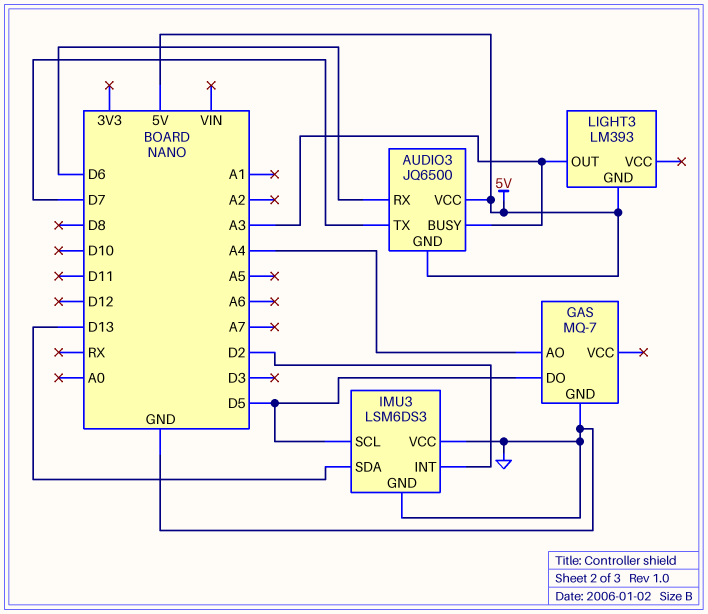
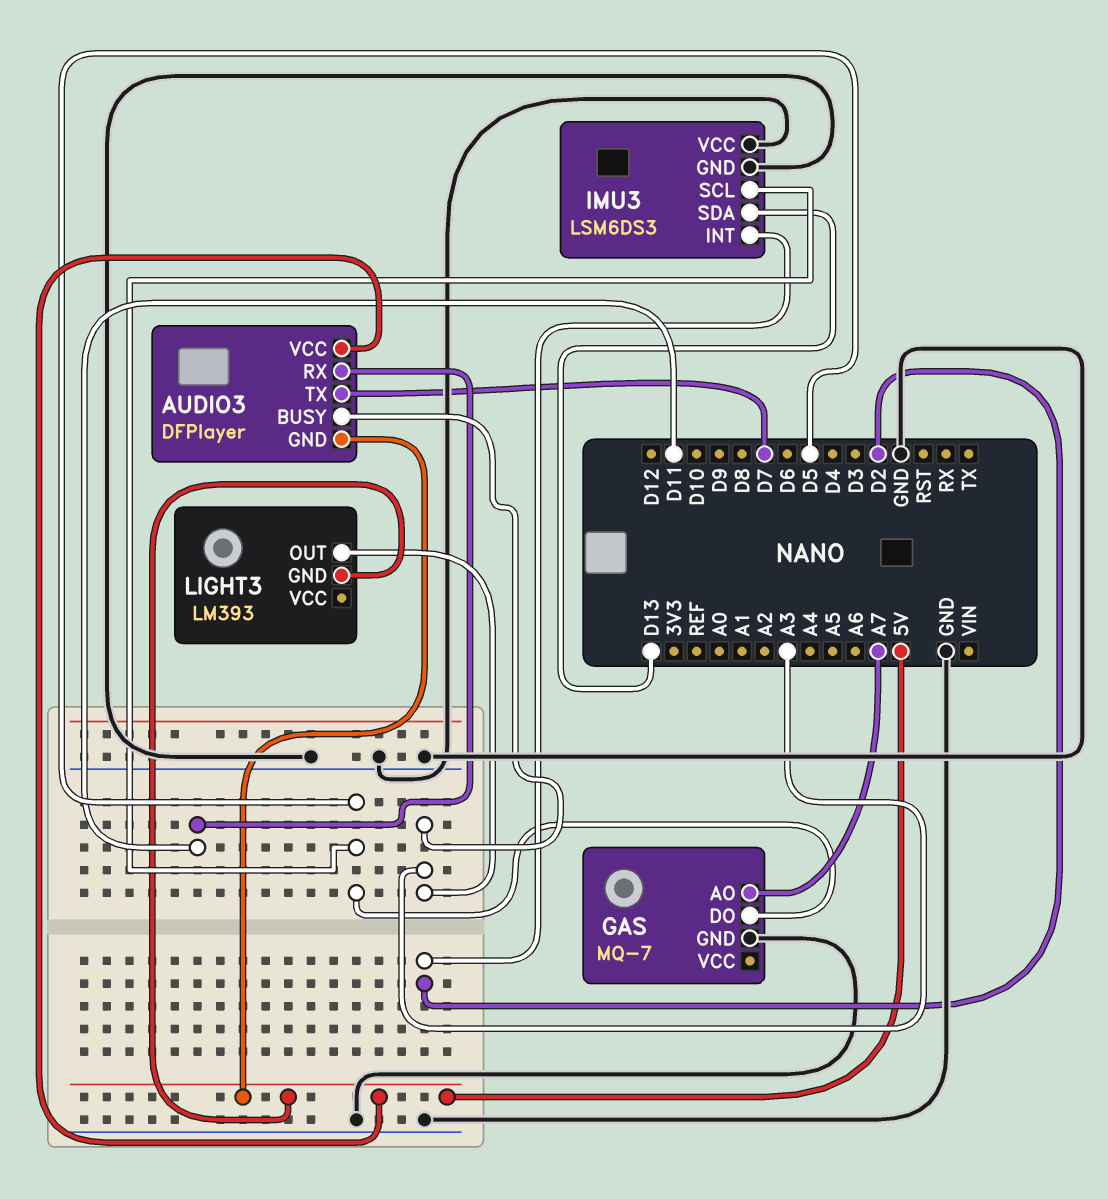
AUDIO3: JQ6500 -> DFPlayer
AUDIO3 pin RX: D6 -> D11
GAS pin AO: A4 -> A7

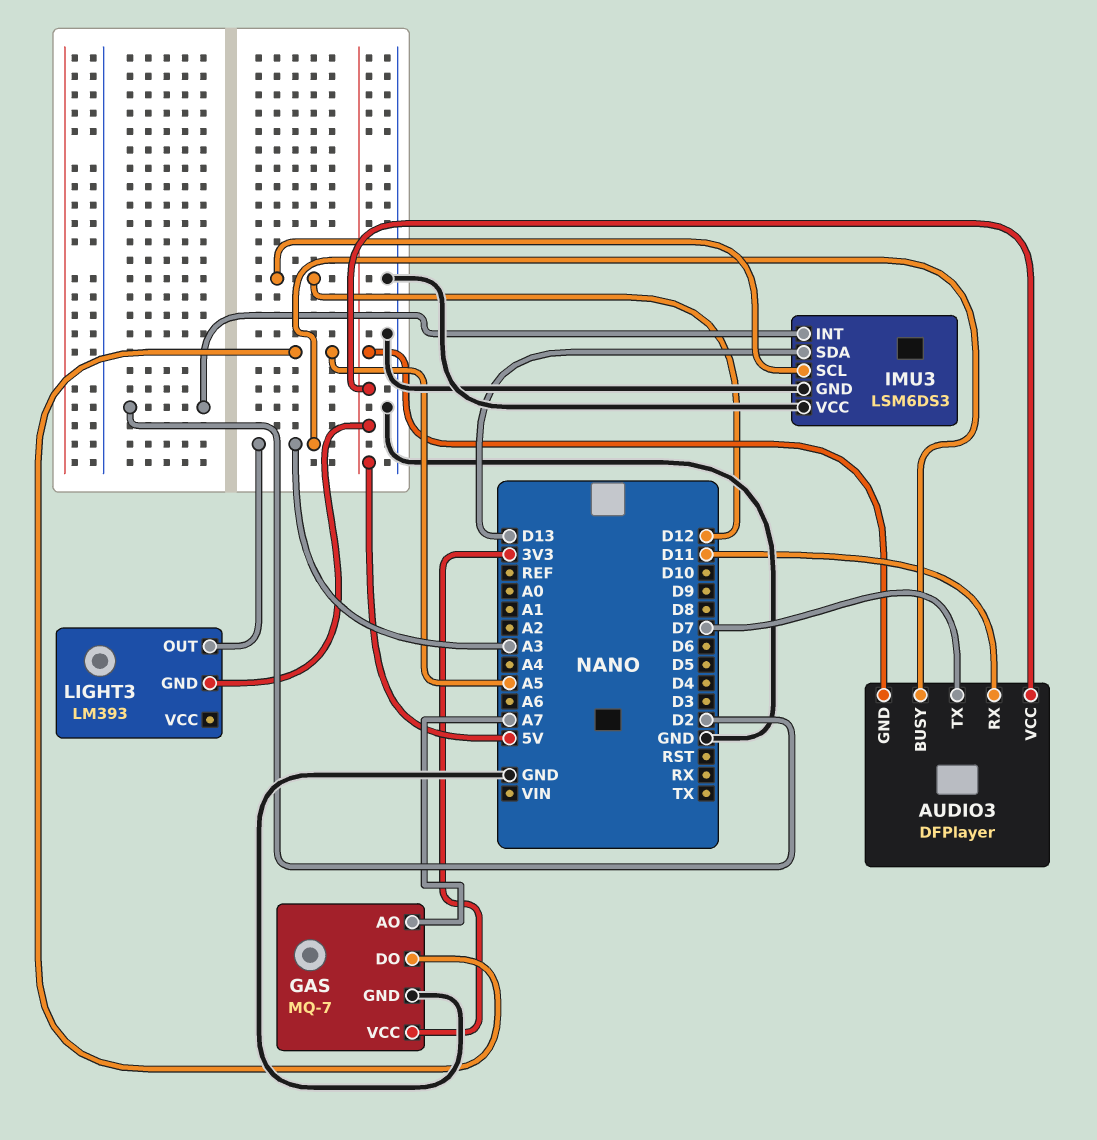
GAS pin DO: D5 -> A5
GAS pin VCC: none -> 3V3
IMU3 pin SCL: D5 -> D12

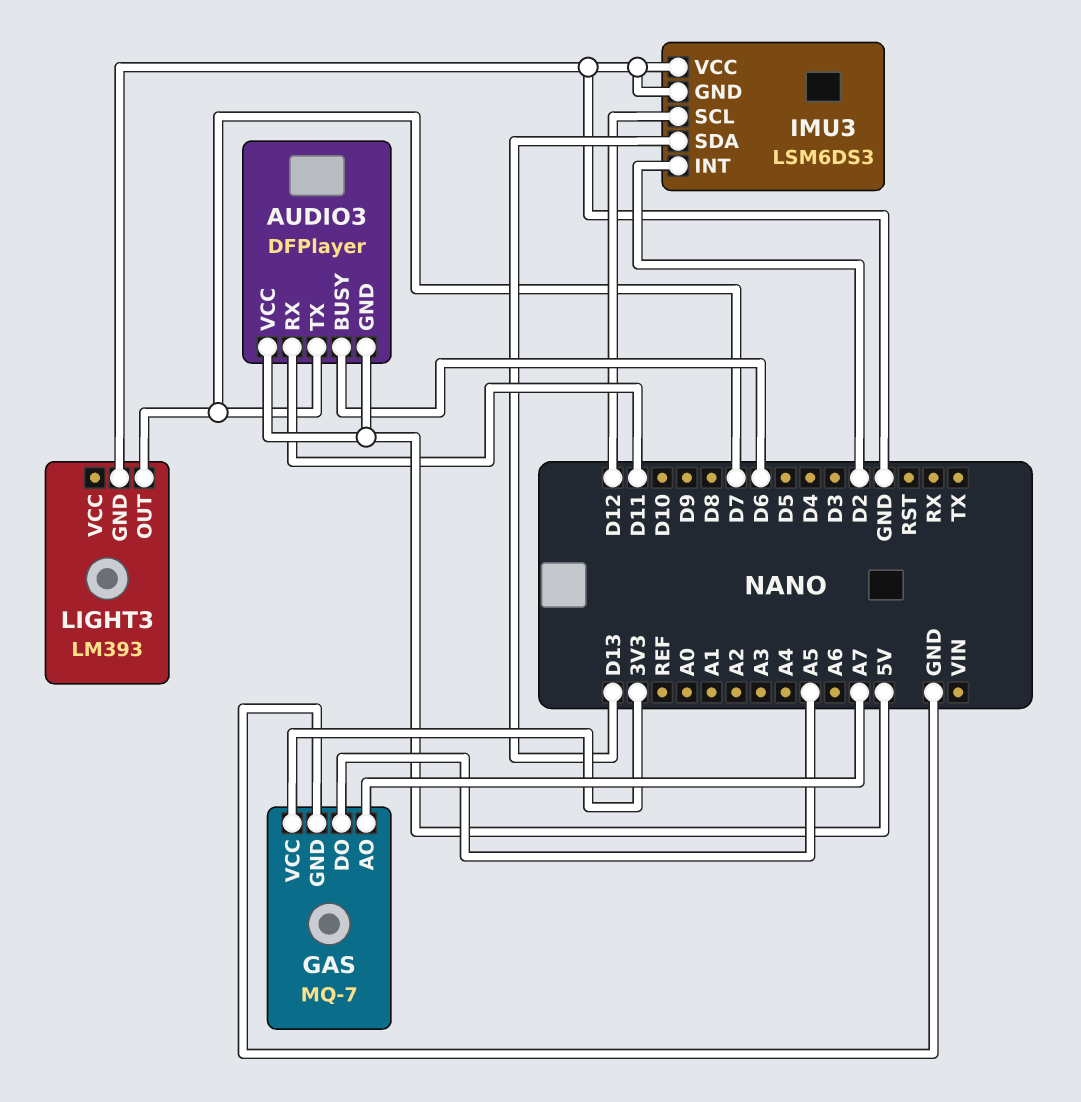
AUDIO3 pin BUSY: A3 -> D6
LIGHT3 pin GND: 5V -> GND
LIGHT3 pin OUT: A3 -> D7

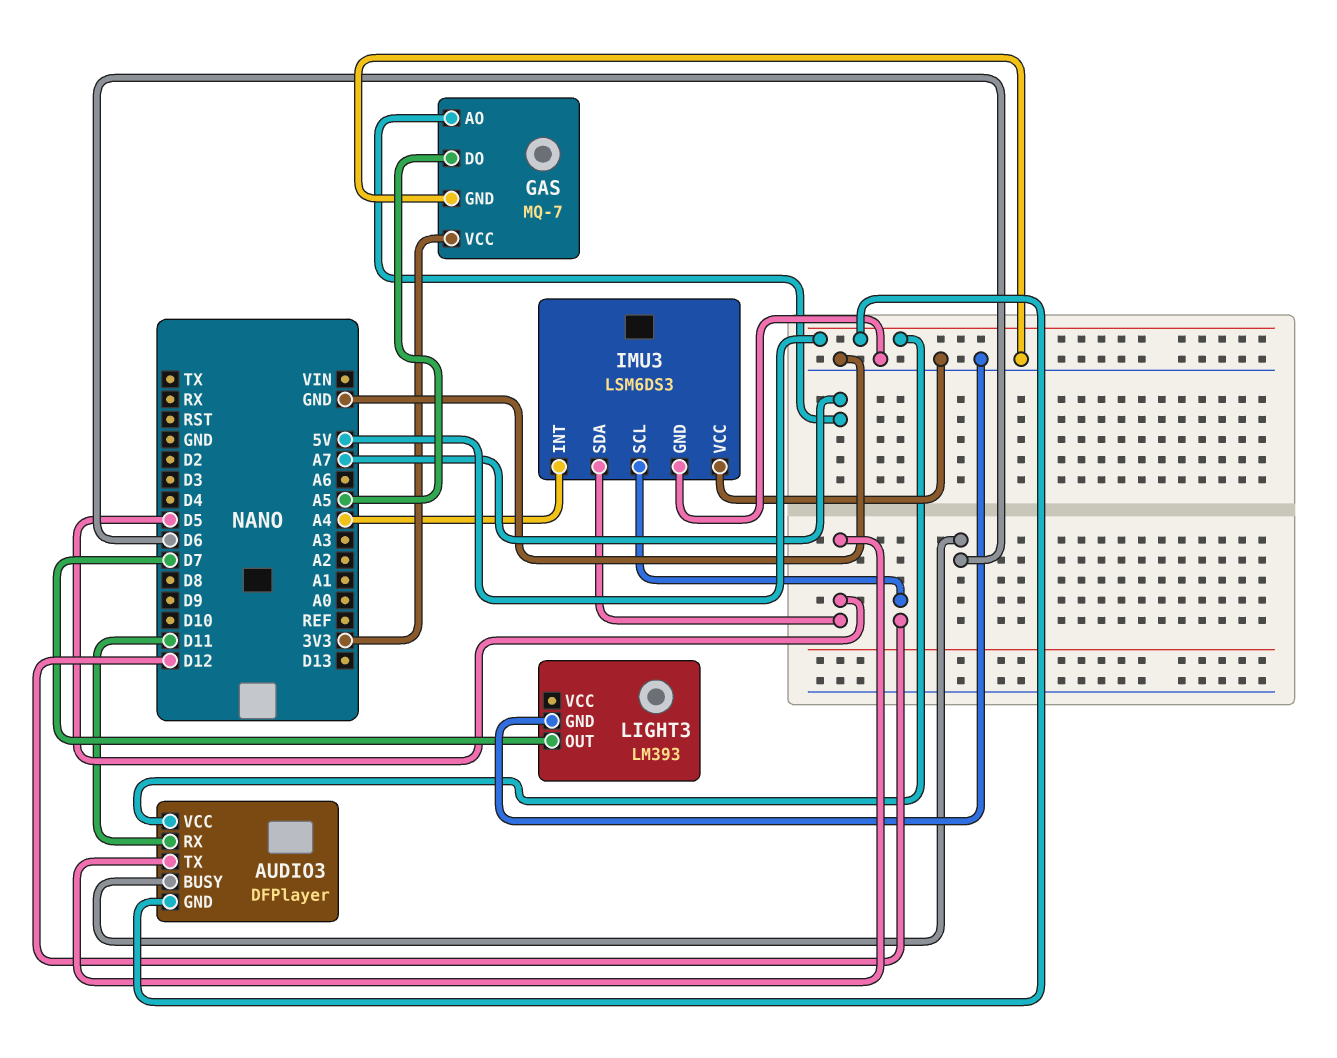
AUDIO3 pin TX: D7 -> D5
IMU3 pin INT: D2 -> A4
IMU3 pin SDA: D13 -> D5

